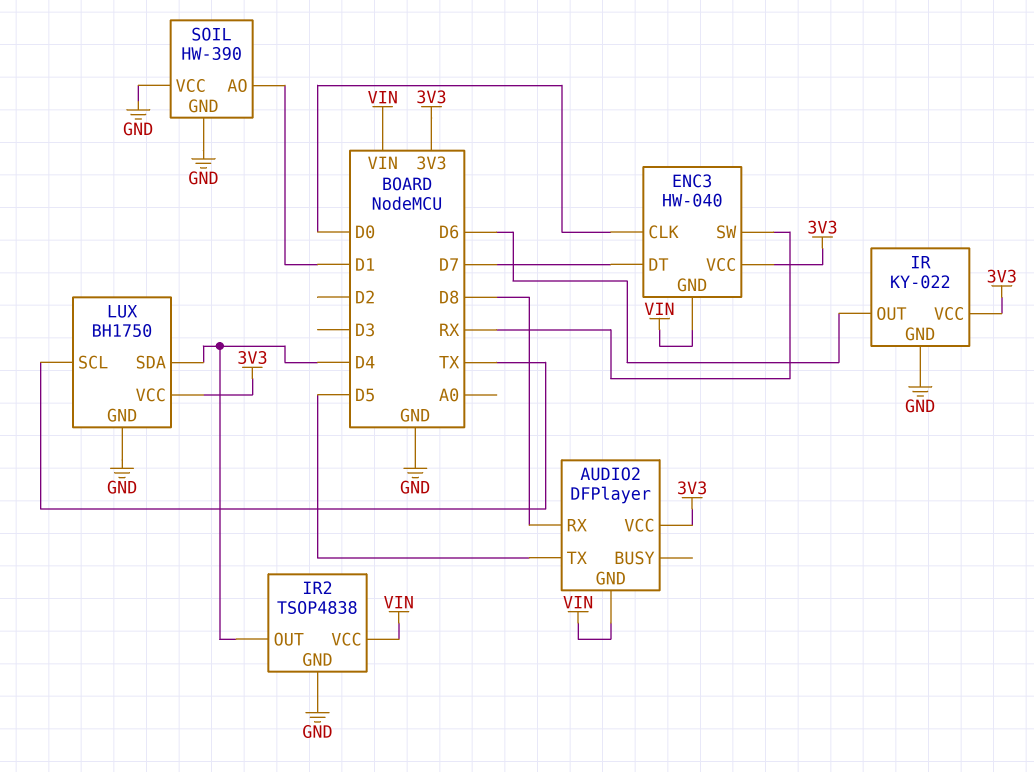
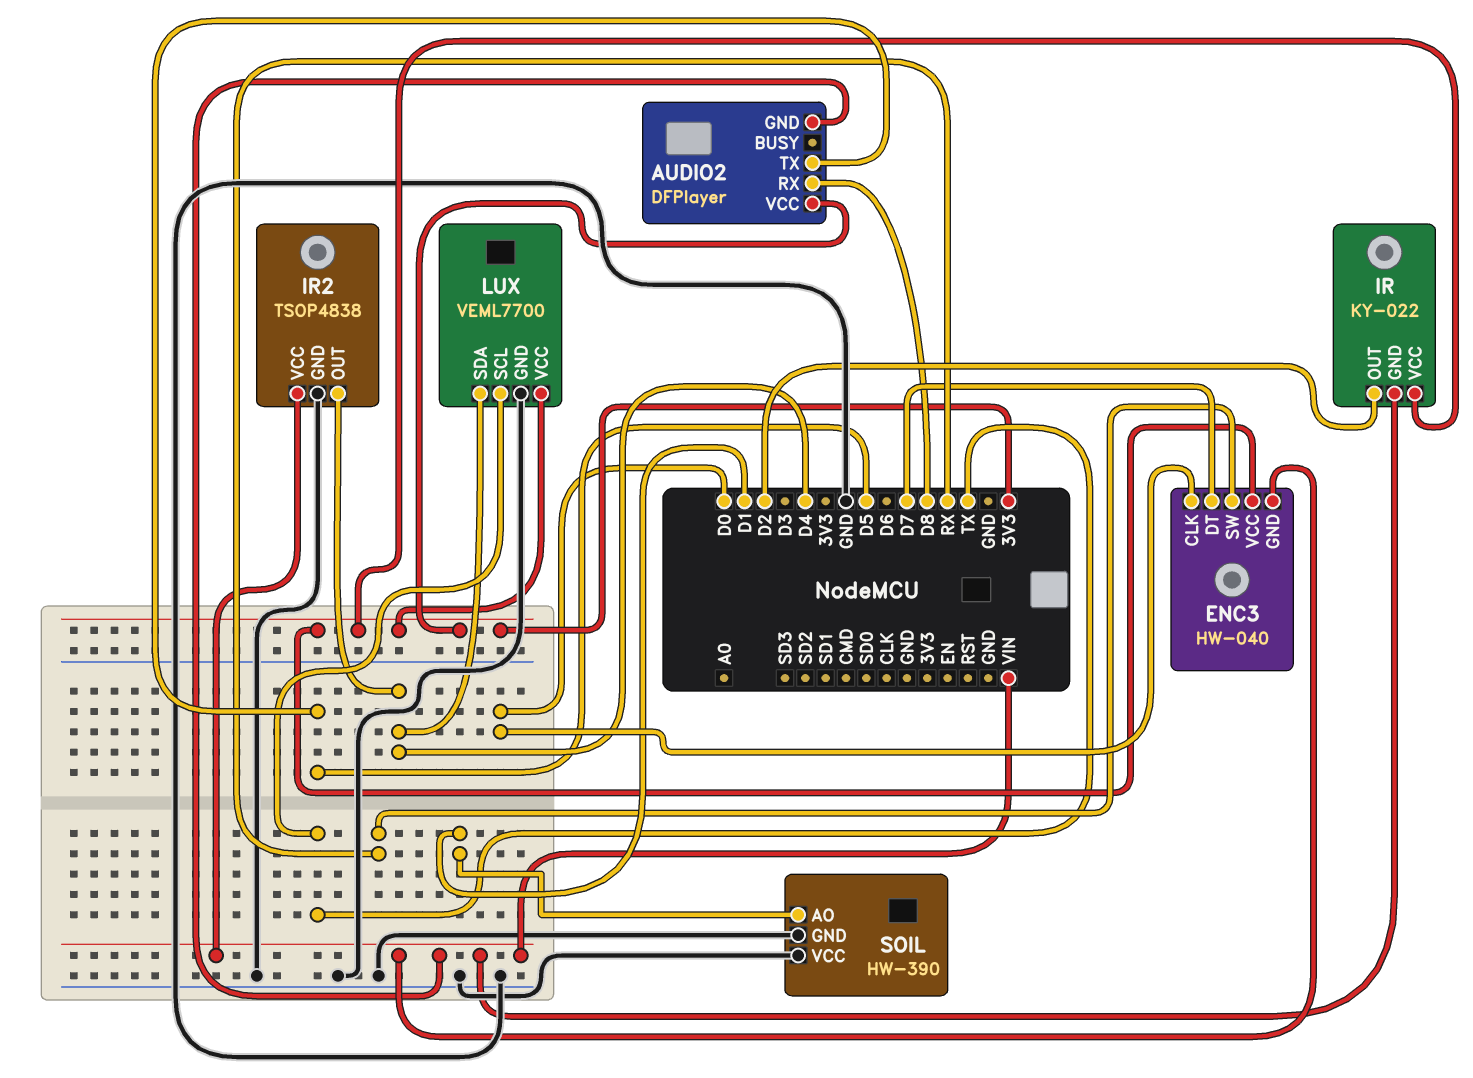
IR pin GND: GND -> VIN
IR pin OUT: D6 -> D2
LUX: BH1750 -> VEML7700

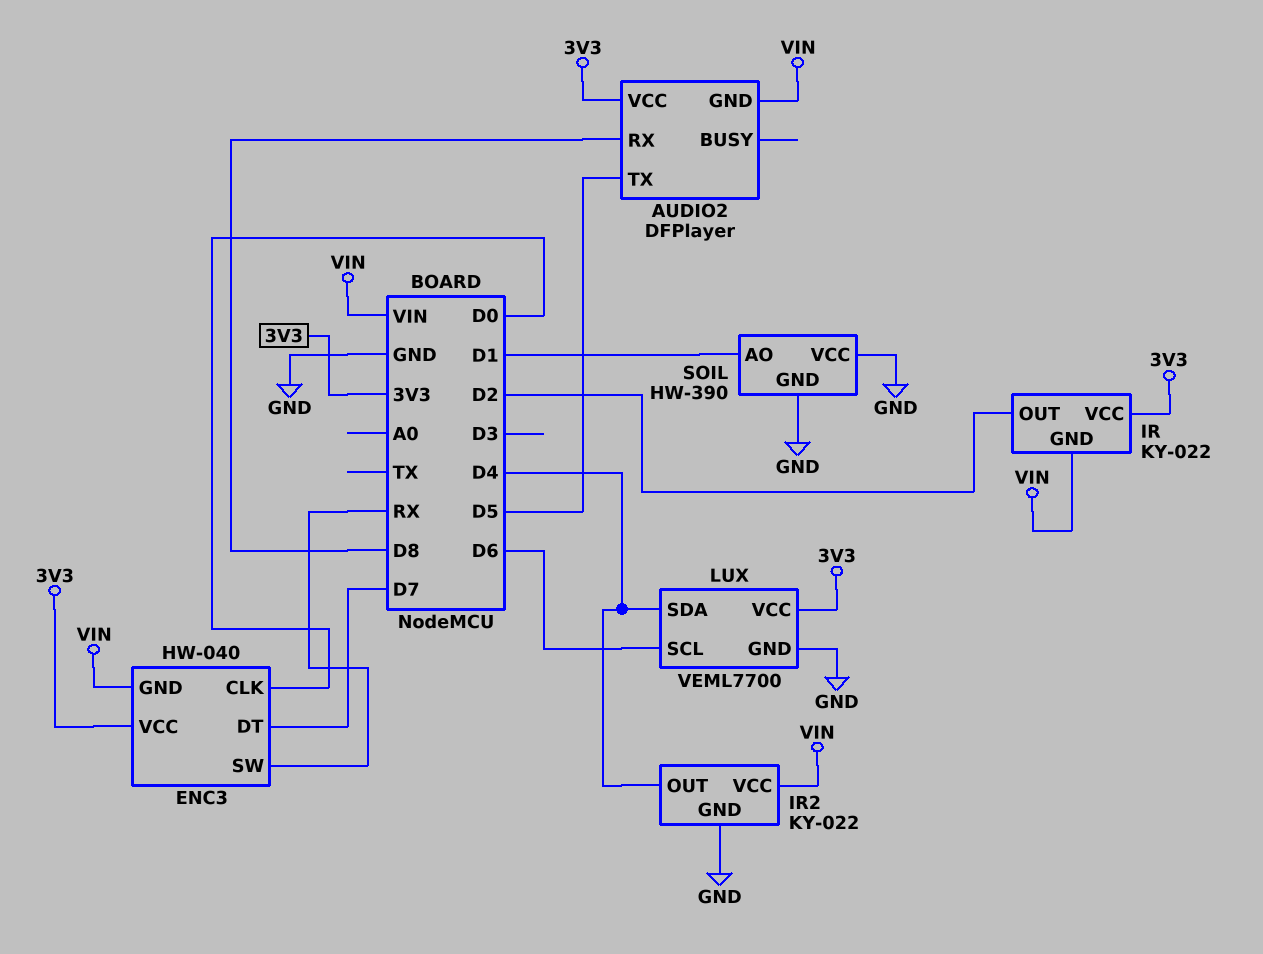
IR2: TSOP4838 -> KY-022
LUX pin SCL: TX -> D6

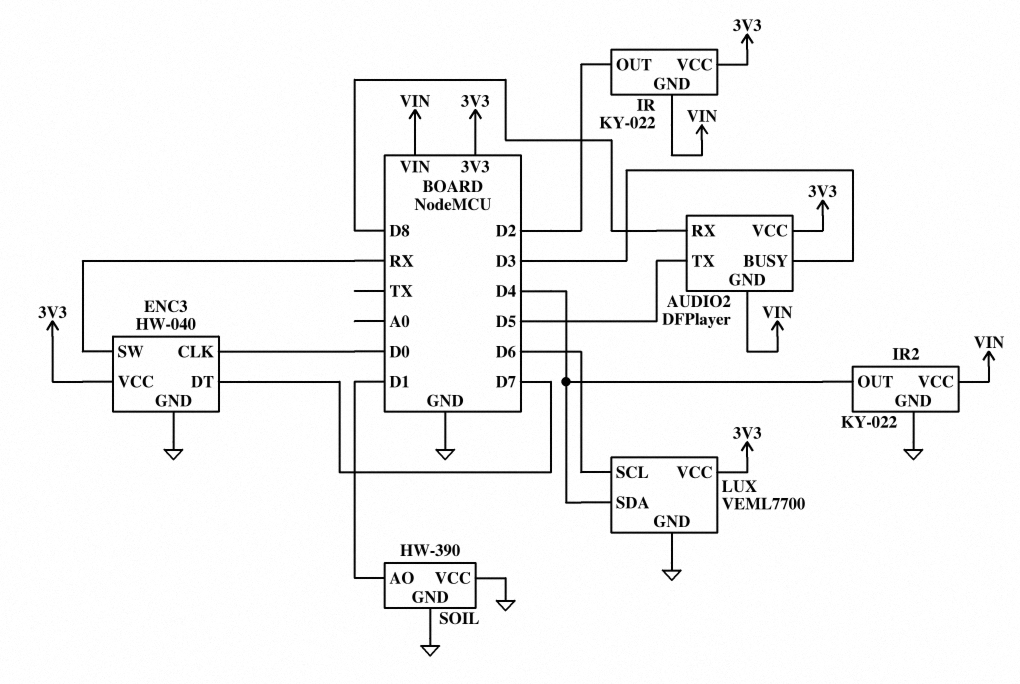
AUDIO2 pin BUSY: none -> D3
ENC3 pin GND: VIN -> GND

